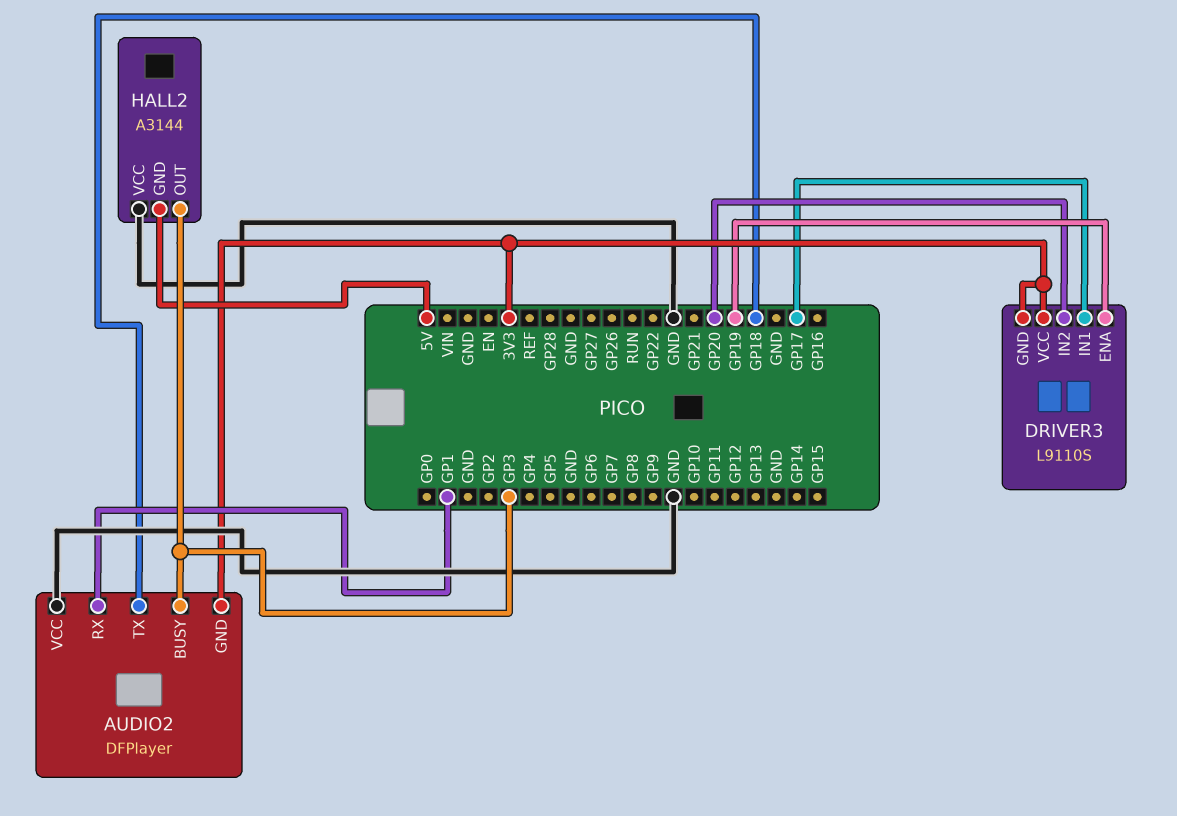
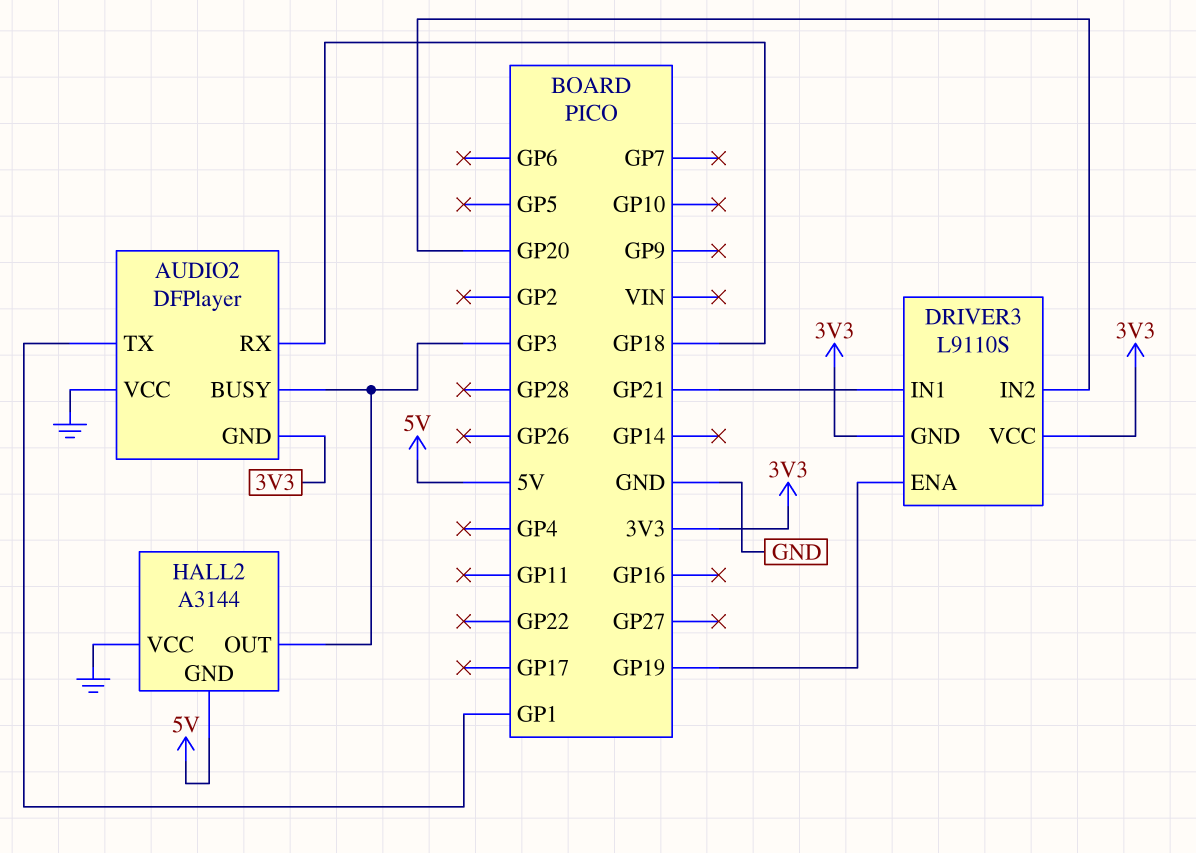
AUDIO2 pin RX: GP1 -> GP18
AUDIO2 pin TX: GP18 -> GP1
DRIVER3 pin IN1: GP17 -> GP21

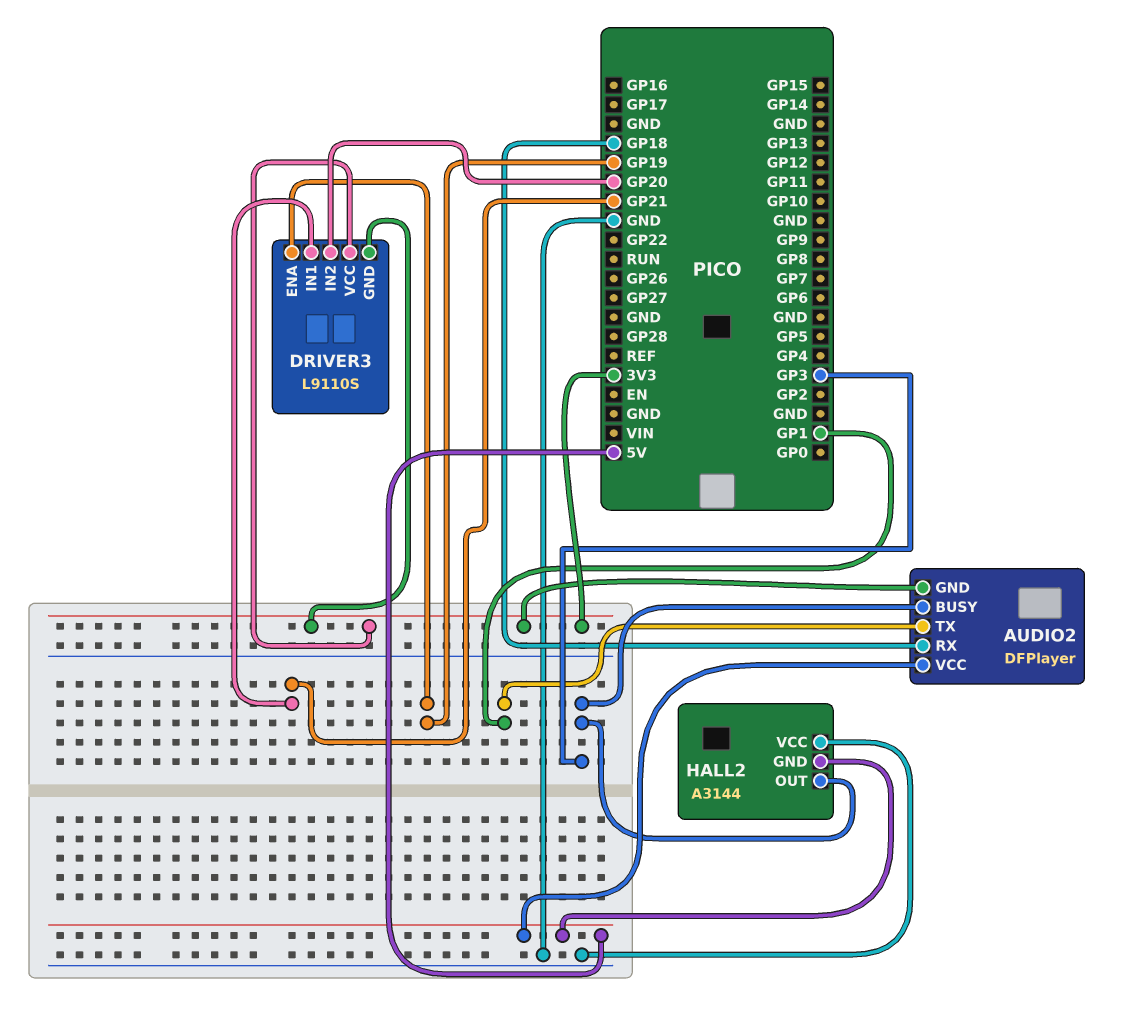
AUDIO2 pin VCC: GND -> 5V

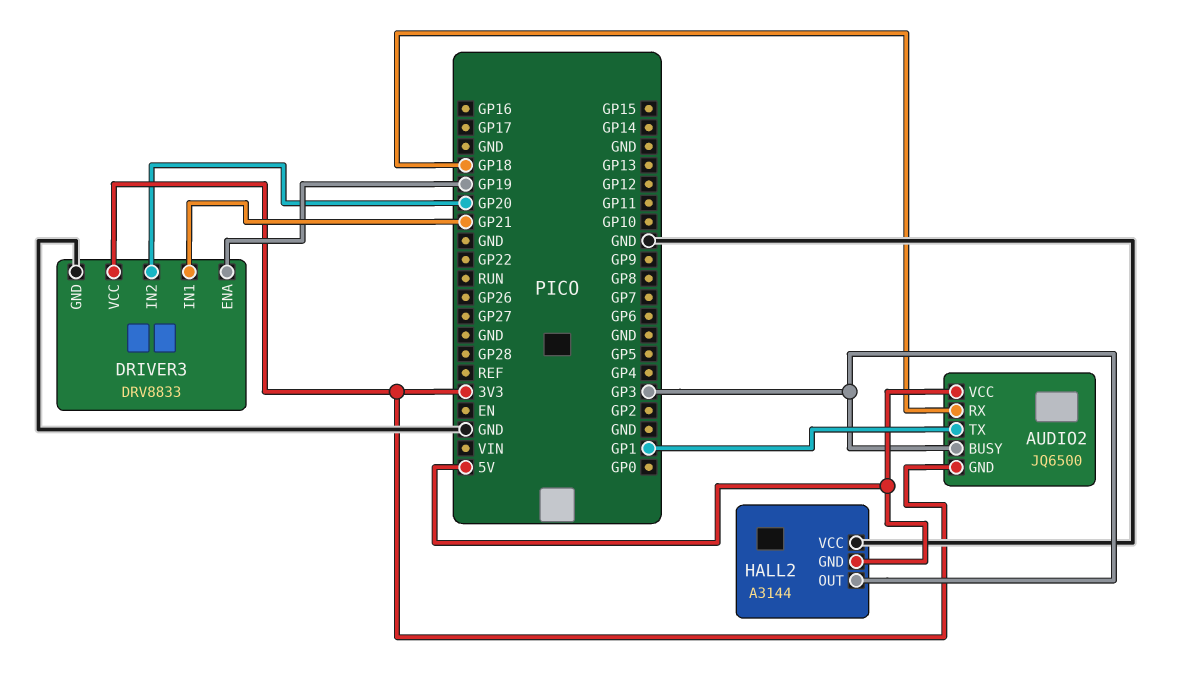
AUDIO2: DFPlayer -> JQ6500
DRIVER3: L9110S -> DRV8833
DRIVER3 pin GND: 3V3 -> GND

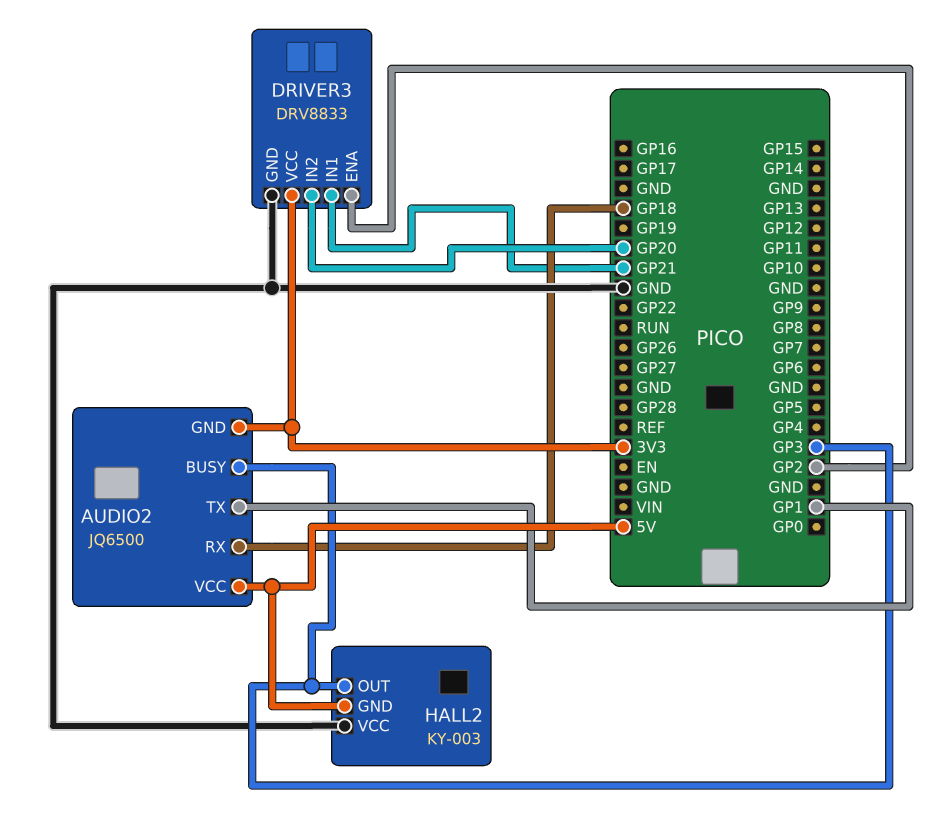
DRIVER3 pin ENA: GP19 -> GP2
HALL2: A3144 -> KY-003

